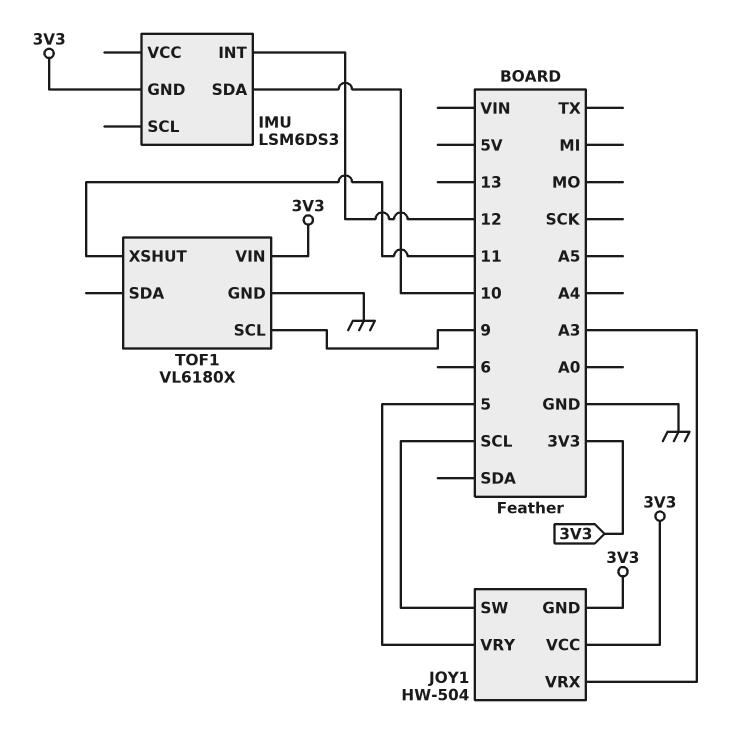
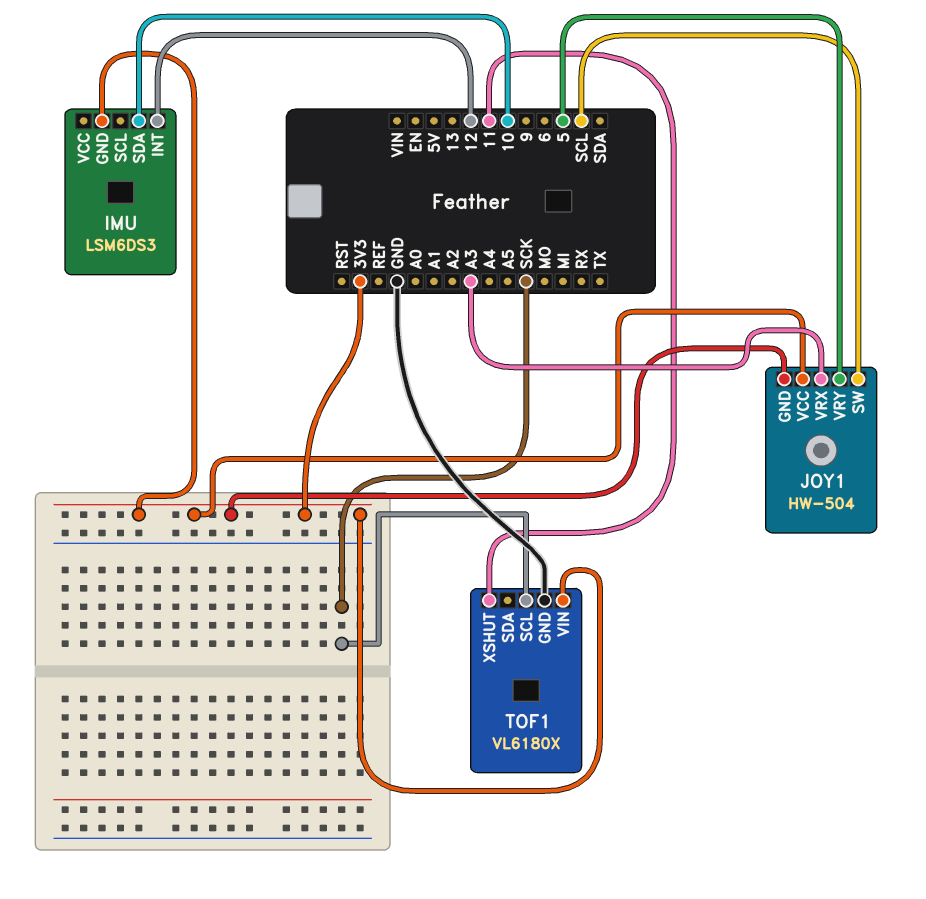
TOF1 pin SCL: 9 -> SCK

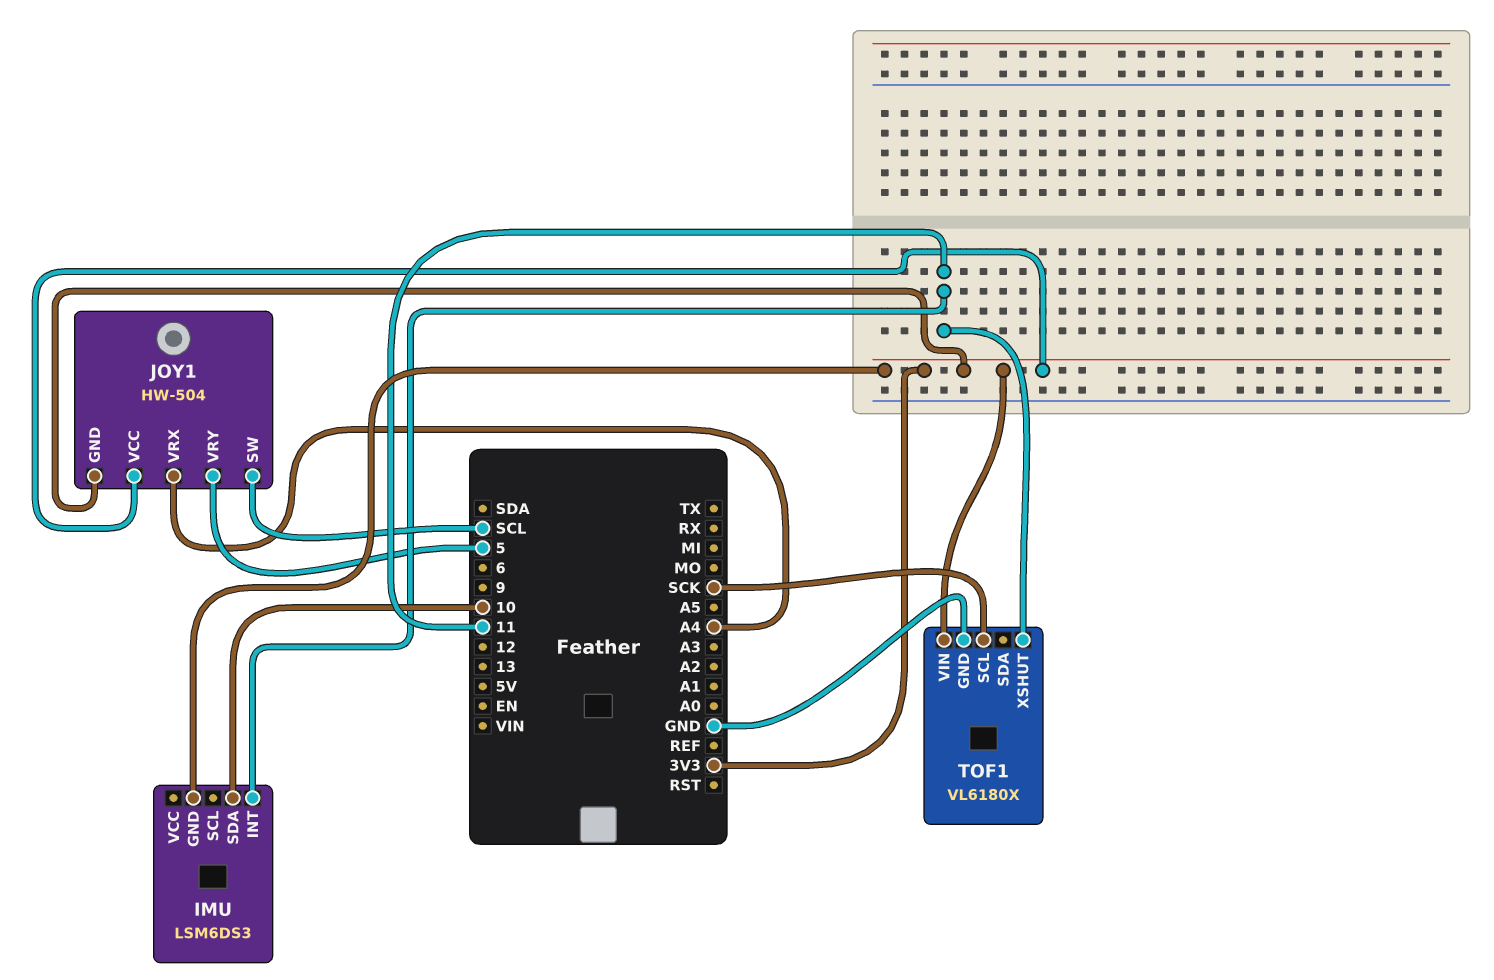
IMU pin INT: 12 -> 11
JOY1 pin VRX: A3 -> A4

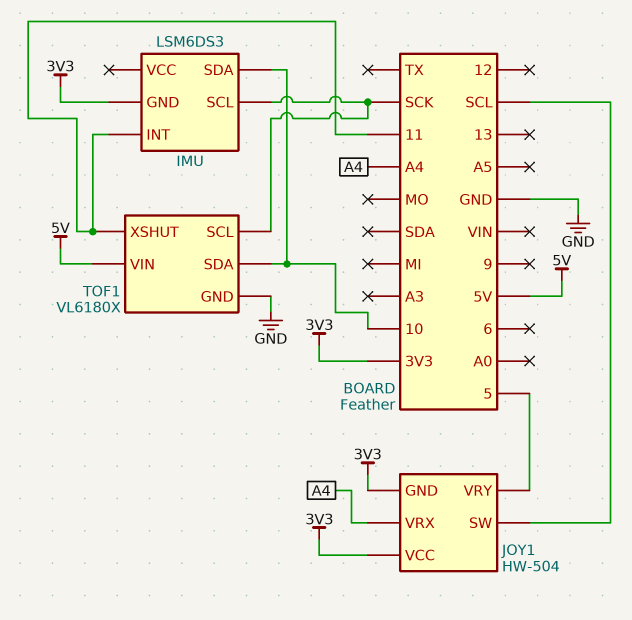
IMU pin SCL: none -> SCK
TOF1 pin SDA: none -> 10
TOF1 pin VIN: 3V3 -> 5V

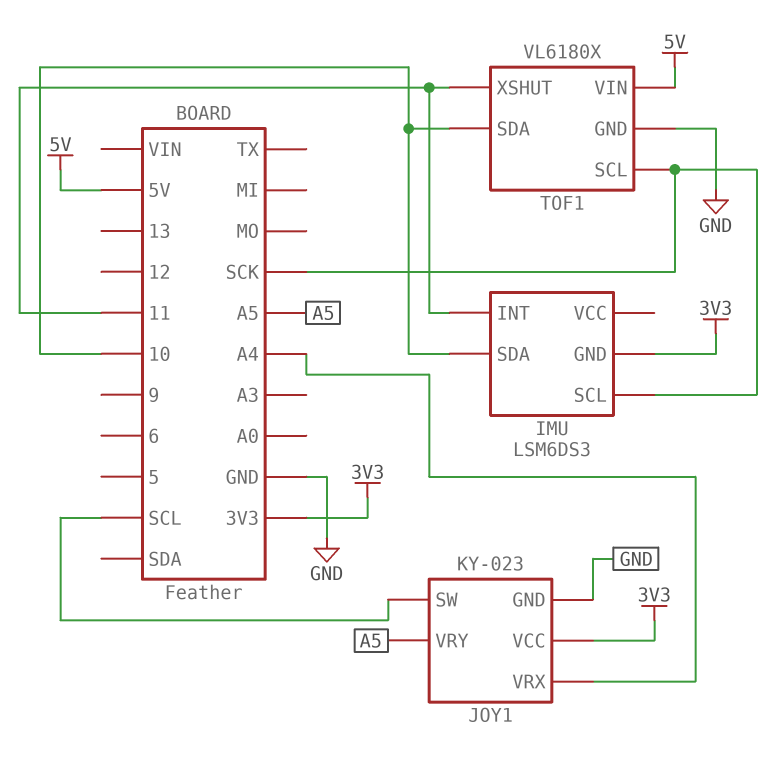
JOY1: HW-504 -> KY-023
JOY1 pin GND: 3V3 -> GND
JOY1 pin VRY: 5 -> A5

